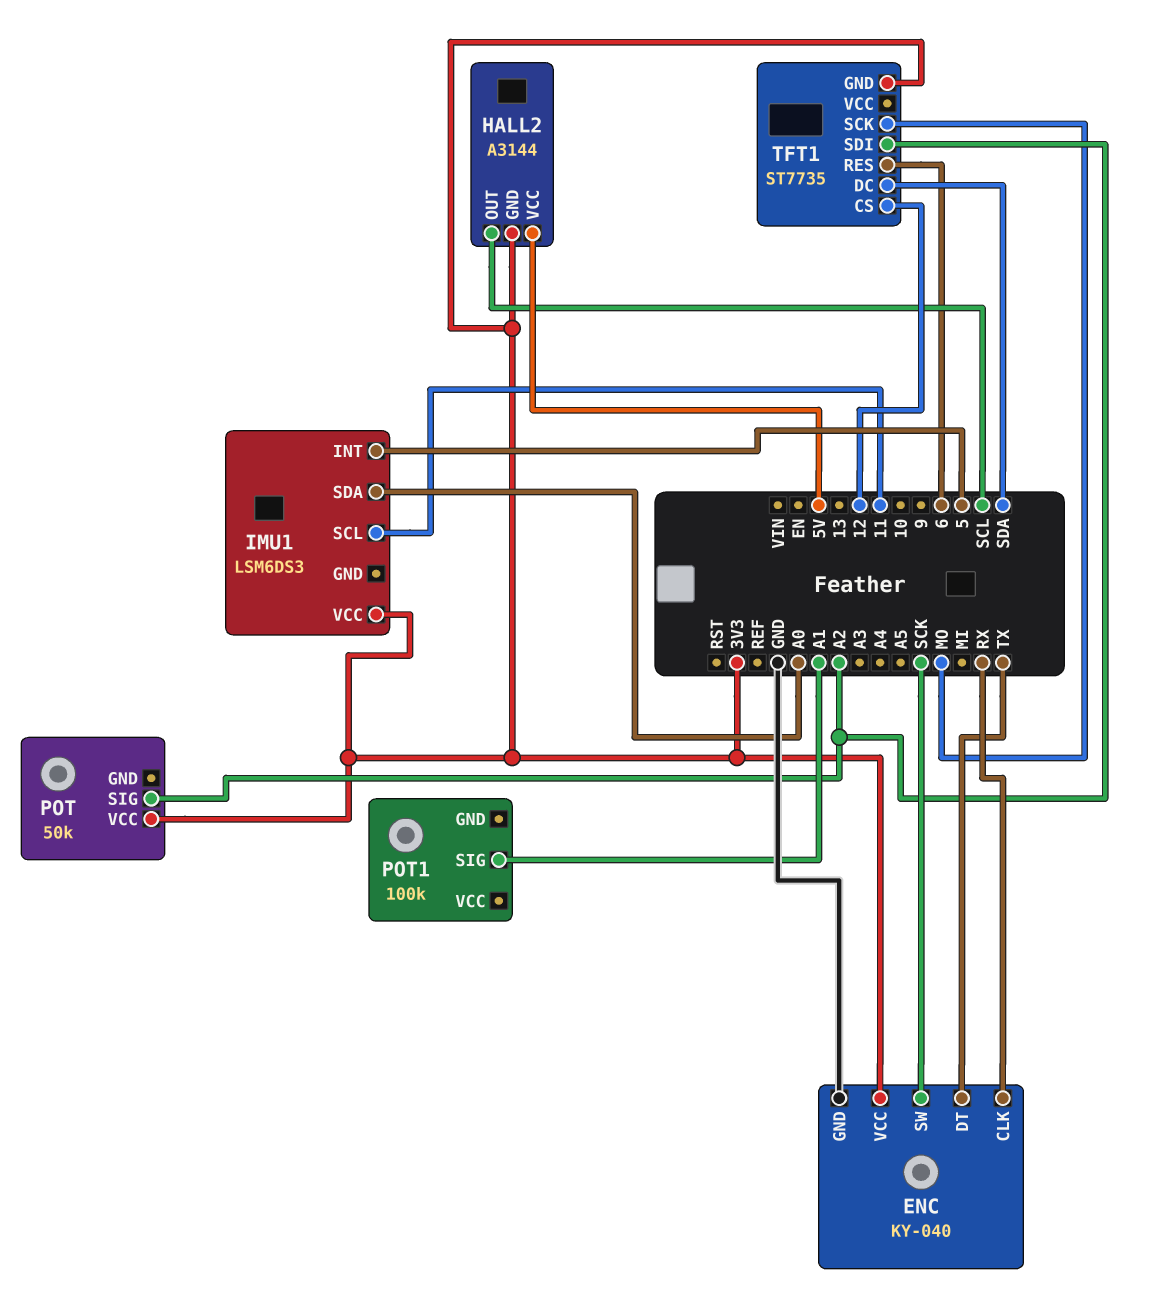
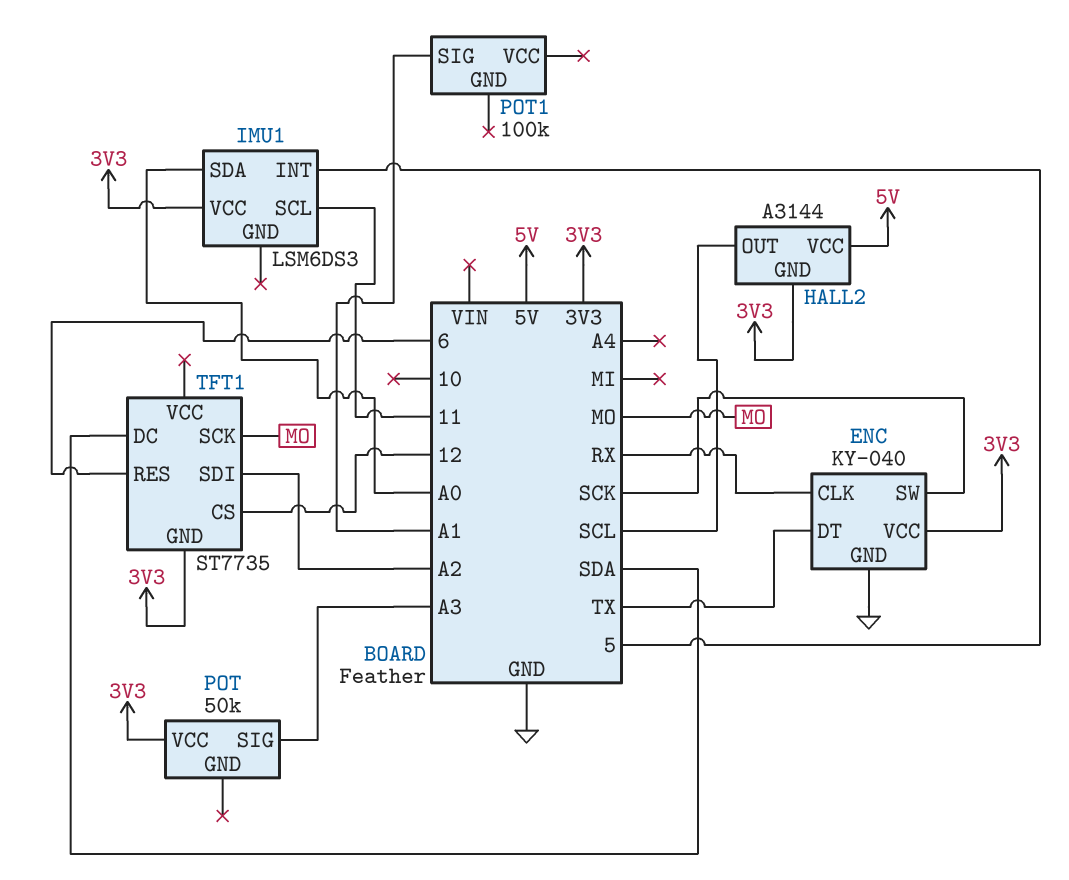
POT pin SIG: A2 -> A3

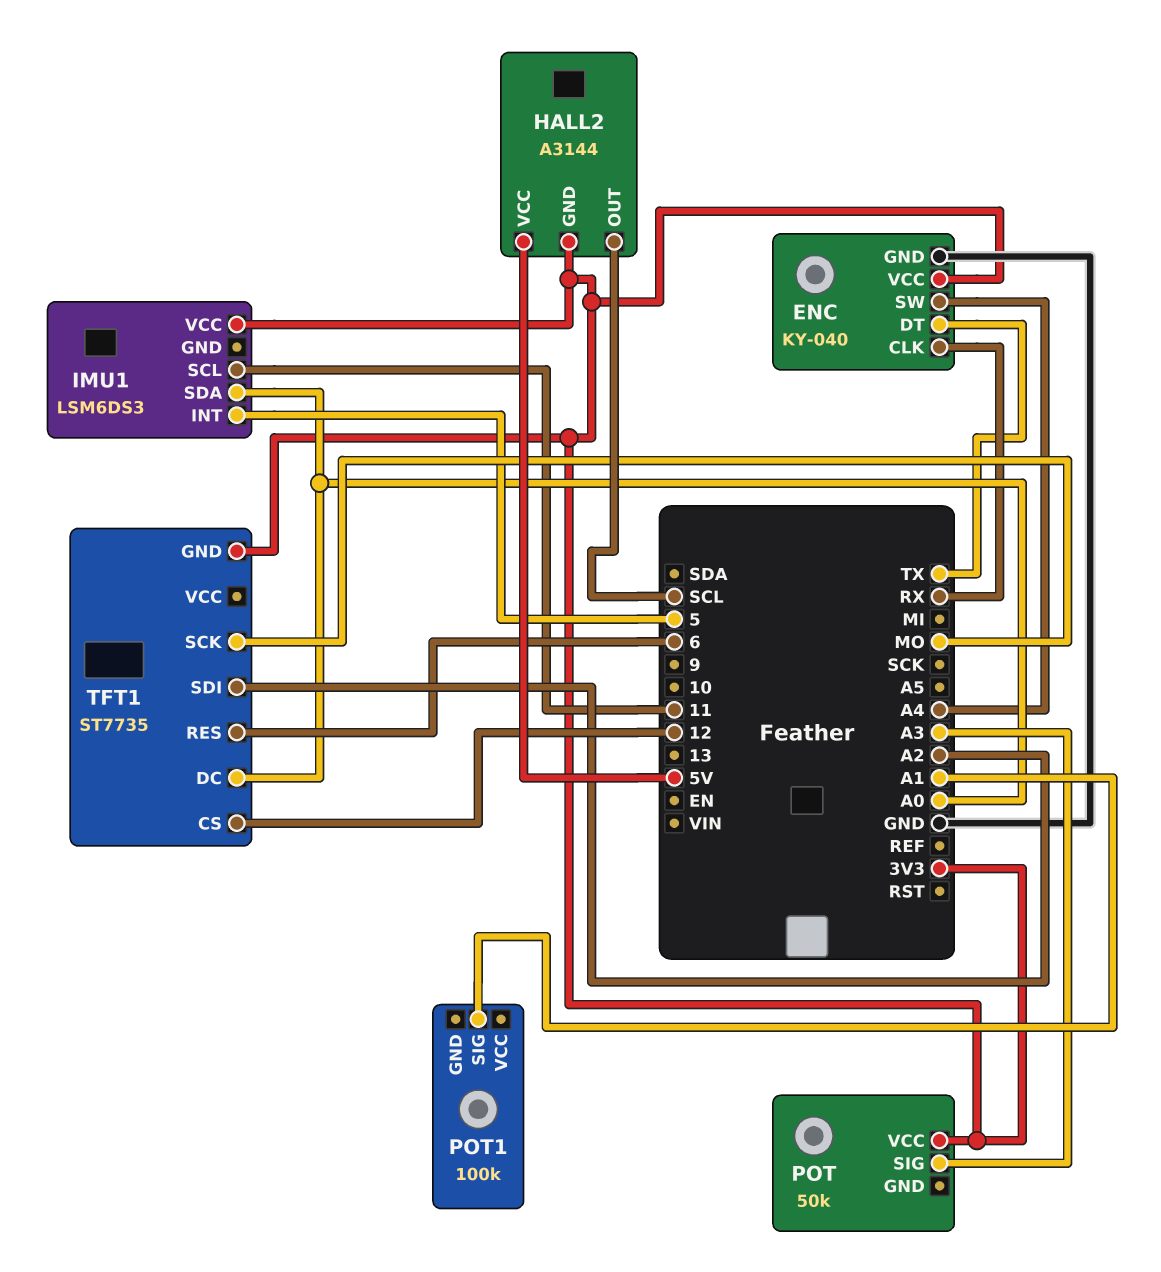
ENC pin SW: SCK -> A4
TFT1 pin DC: SDA -> A0

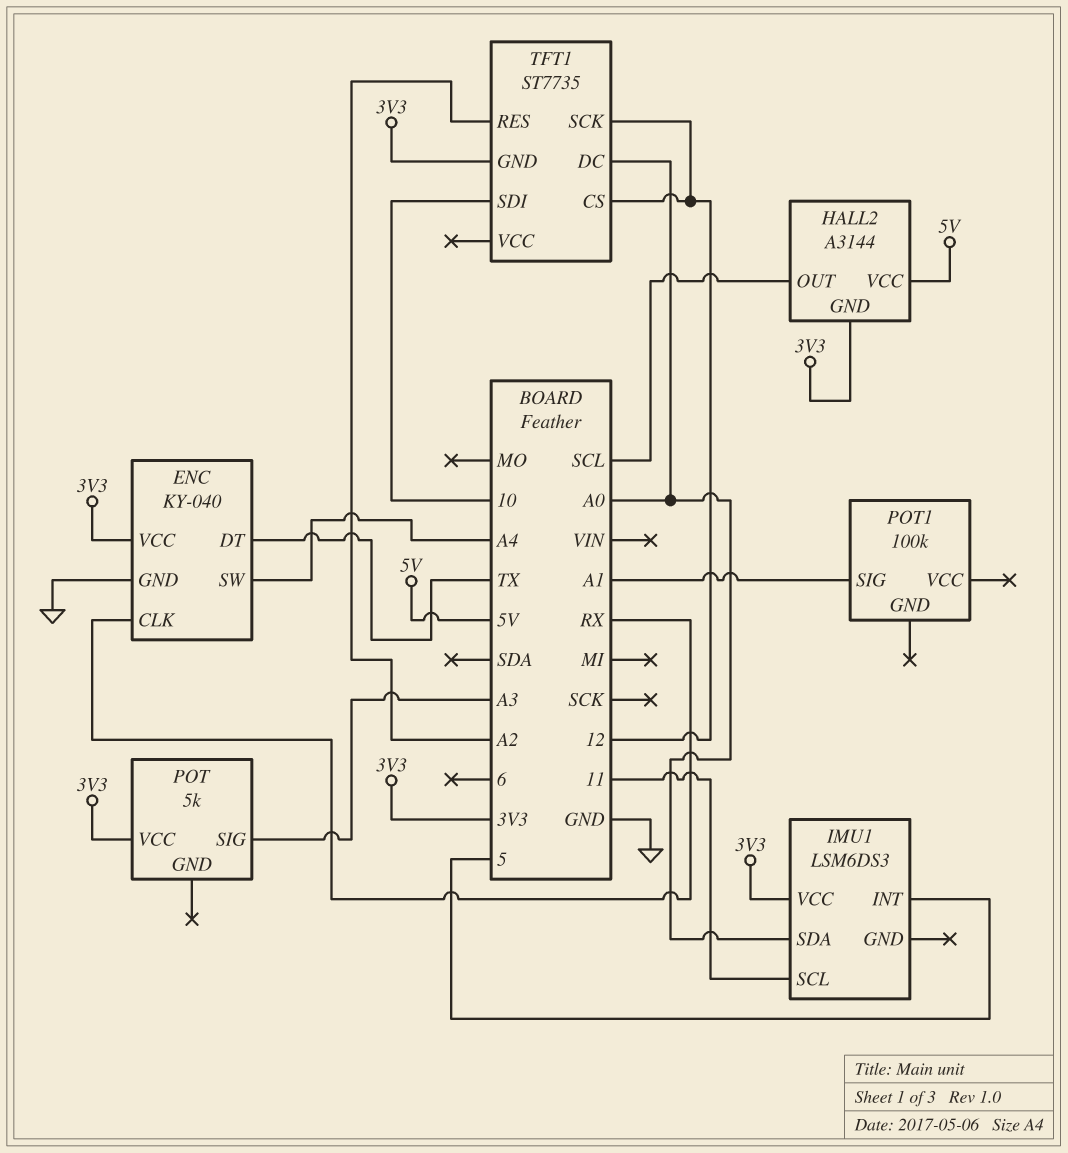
POT: 50k -> 5k
TFT1 pin RES: 6 -> A2
TFT1 pin SCK: MO -> 12
TFT1 pin SDI: A2 -> 10

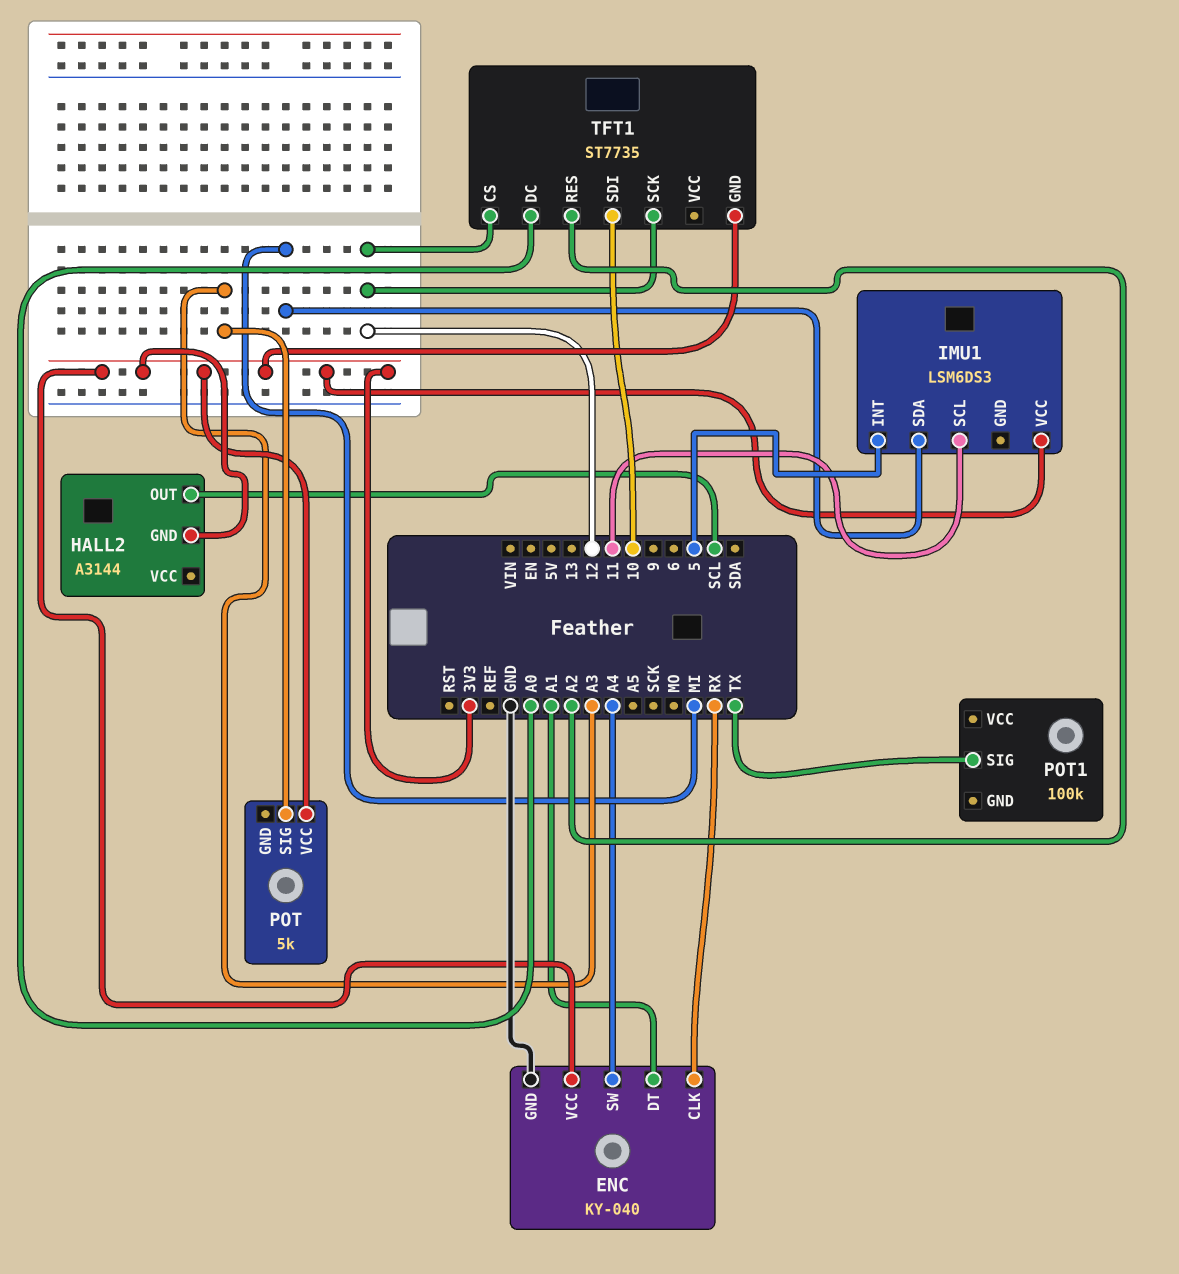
ENC pin DT: TX -> A1
HALL2 pin VCC: 5V -> none
IMU1 pin SDA: A0 -> MI
POT1 pin SIG: A1 -> TX

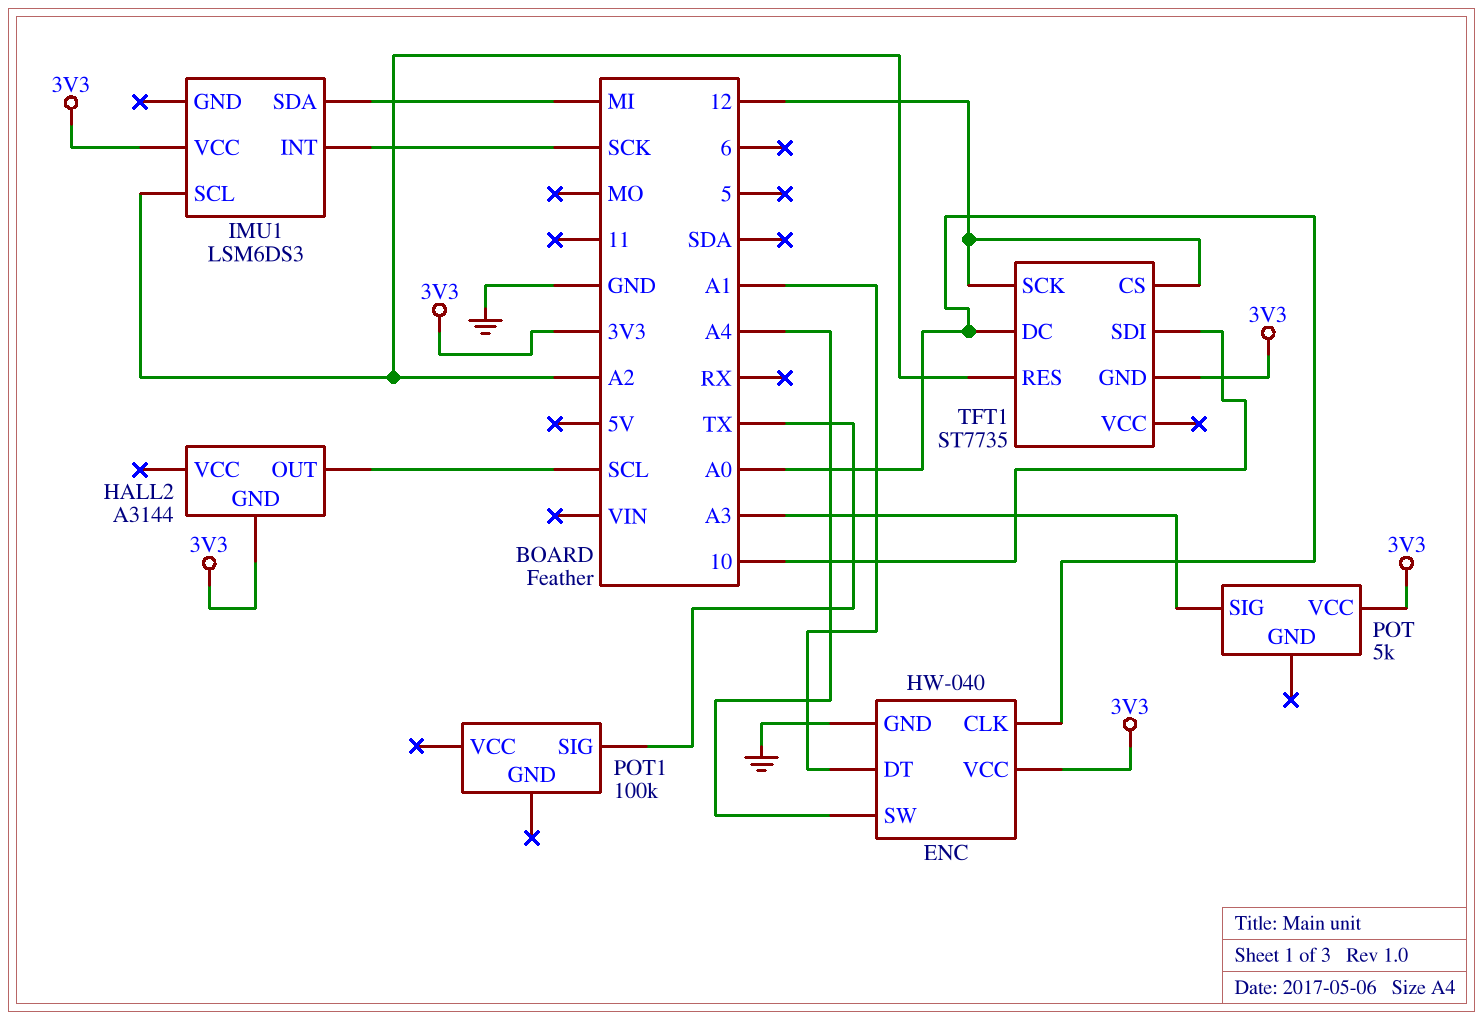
ENC: KY-040 -> HW-040
ENC pin CLK: RX -> A0
IMU1 pin INT: 5 -> SCK
IMU1 pin SCL: 11 -> A2

